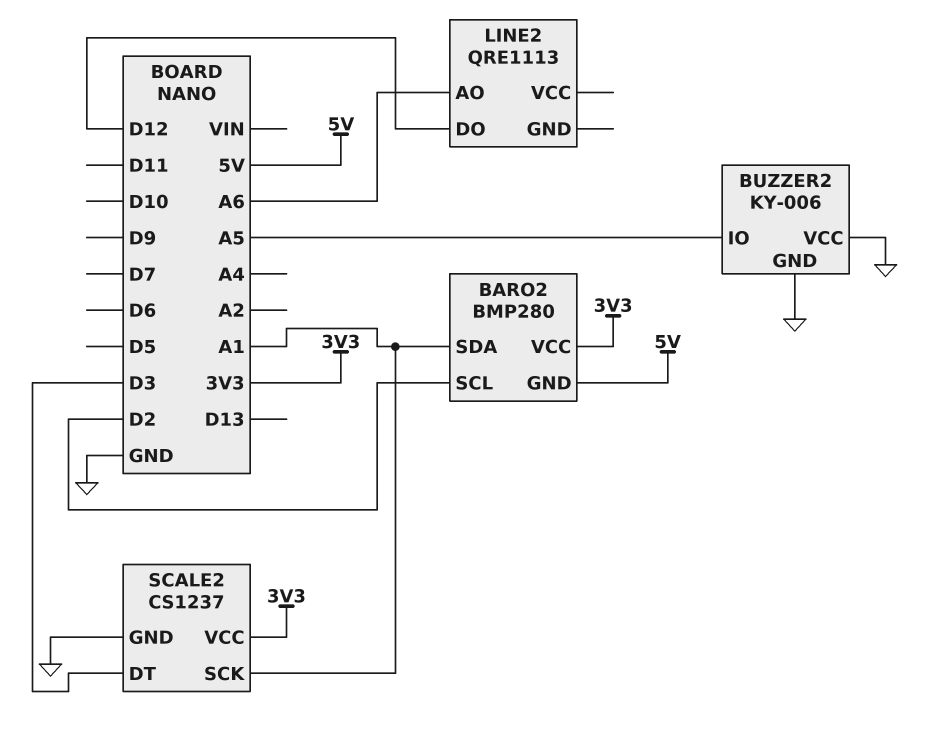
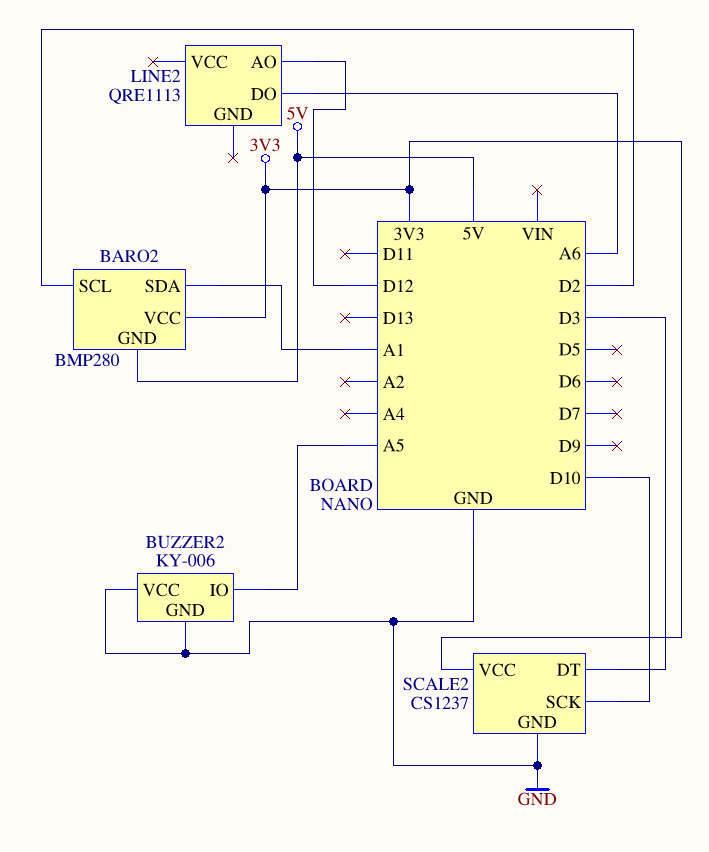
LINE2 pin AO: A6 -> D12
LINE2 pin DO: D12 -> A6
SCALE2 pin SCK: A1 -> D10

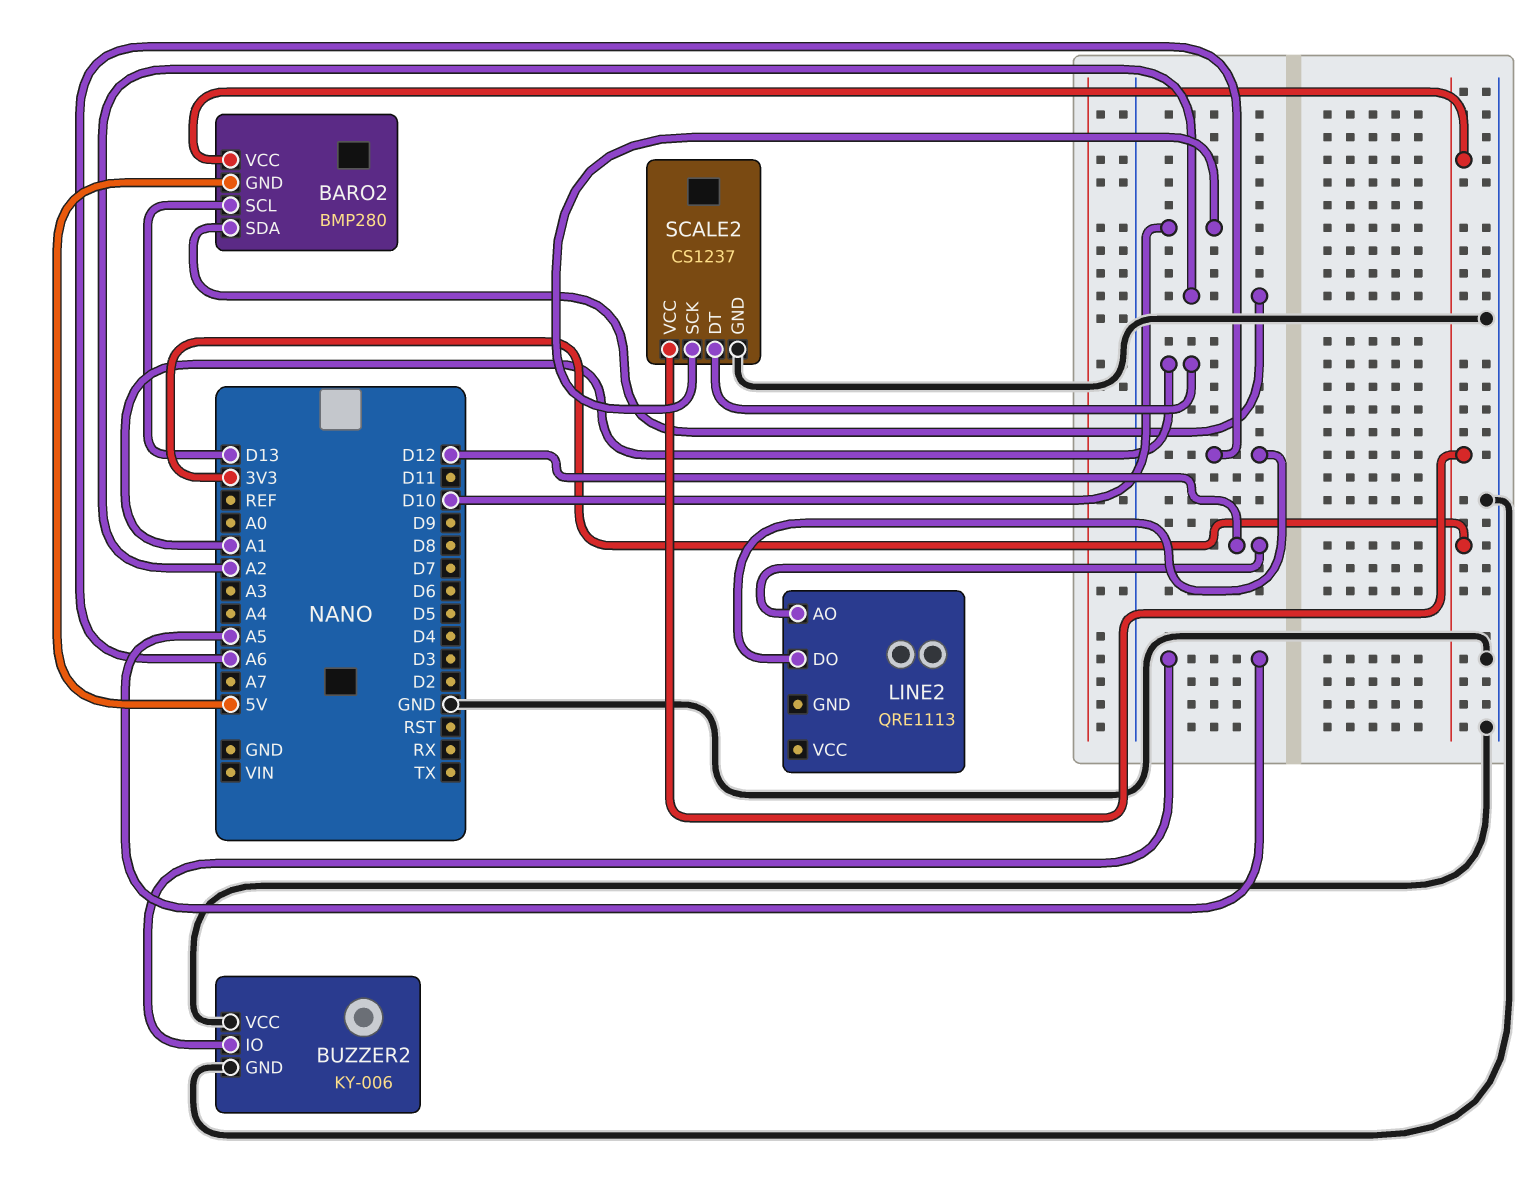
BARO2 pin SCL: D2 -> D13
BARO2 pin SDA: A1 -> A2
SCALE2 pin DT: D3 -> A1

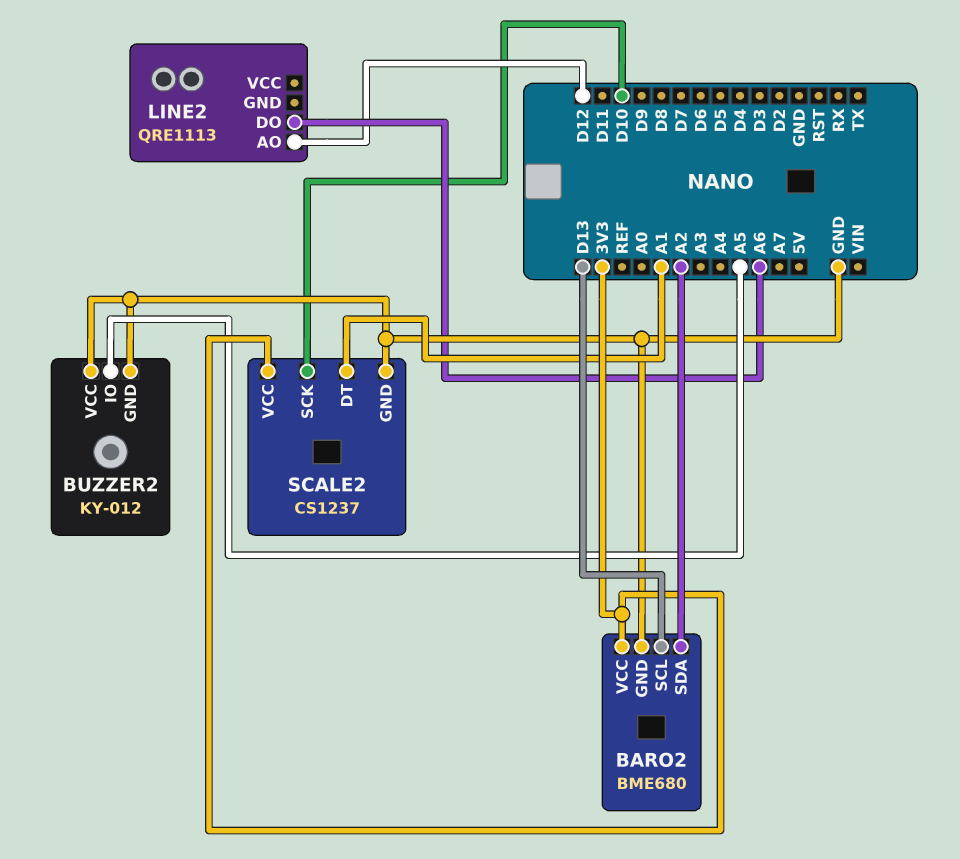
BARO2: BMP280 -> BME680
BARO2 pin GND: 5V -> GND
BUZZER2: KY-006 -> KY-012

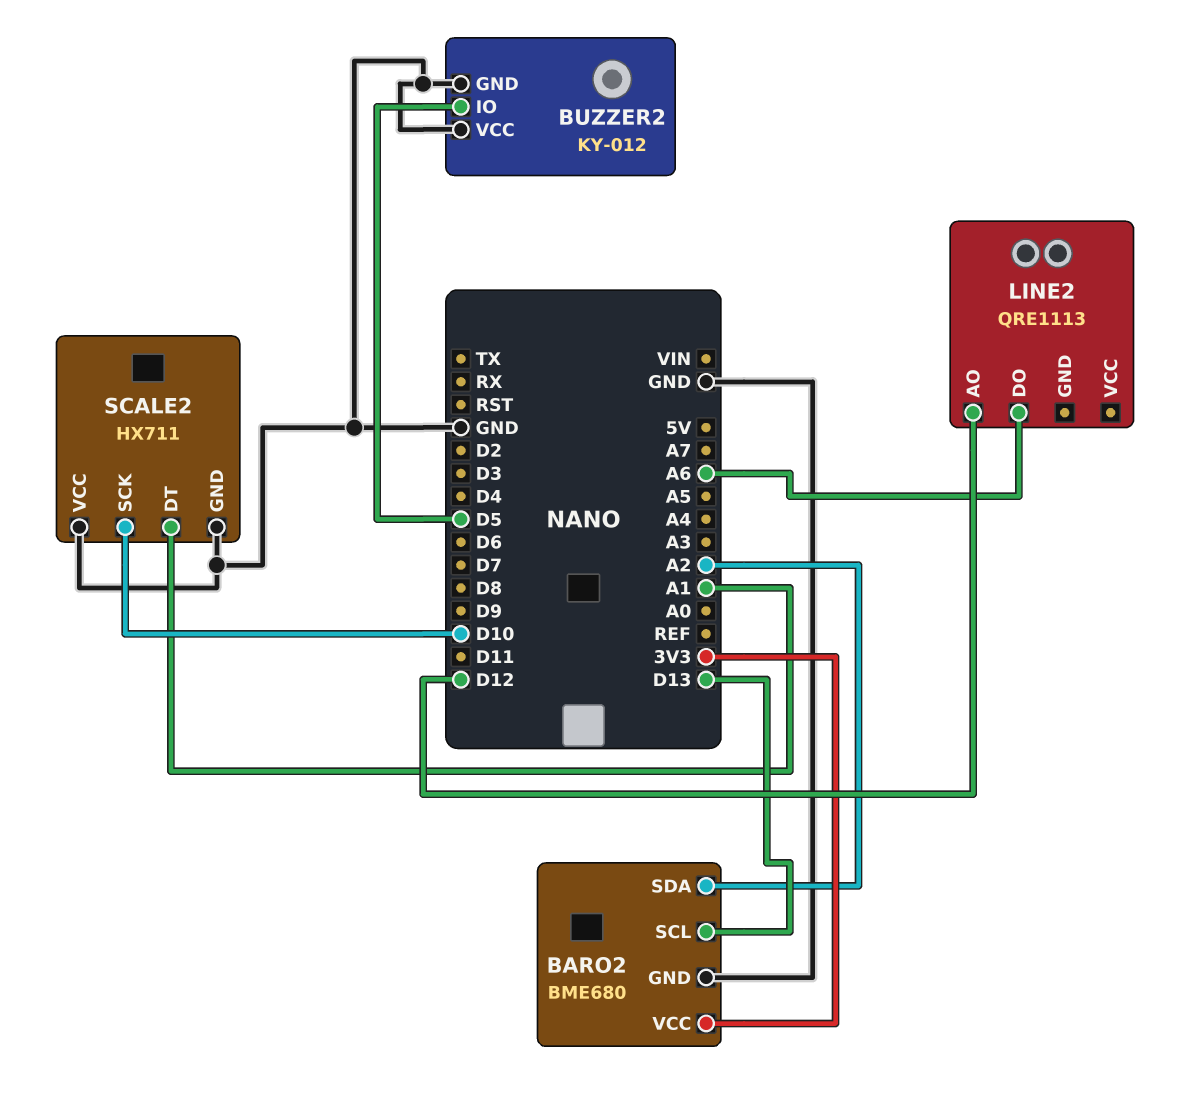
BUZZER2 pin IO: A5 -> D5
SCALE2: CS1237 -> HX711
SCALE2 pin VCC: 3V3 -> GND

